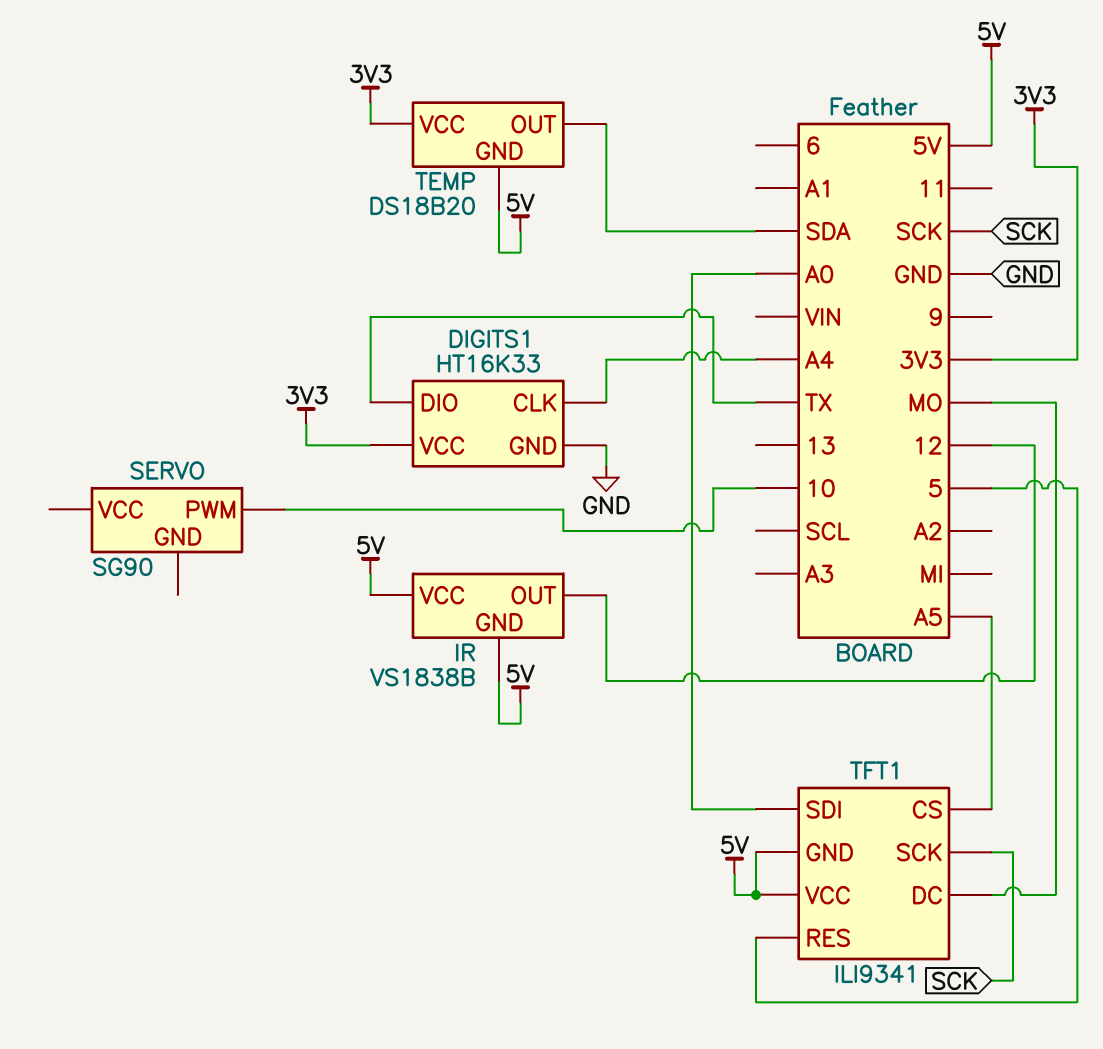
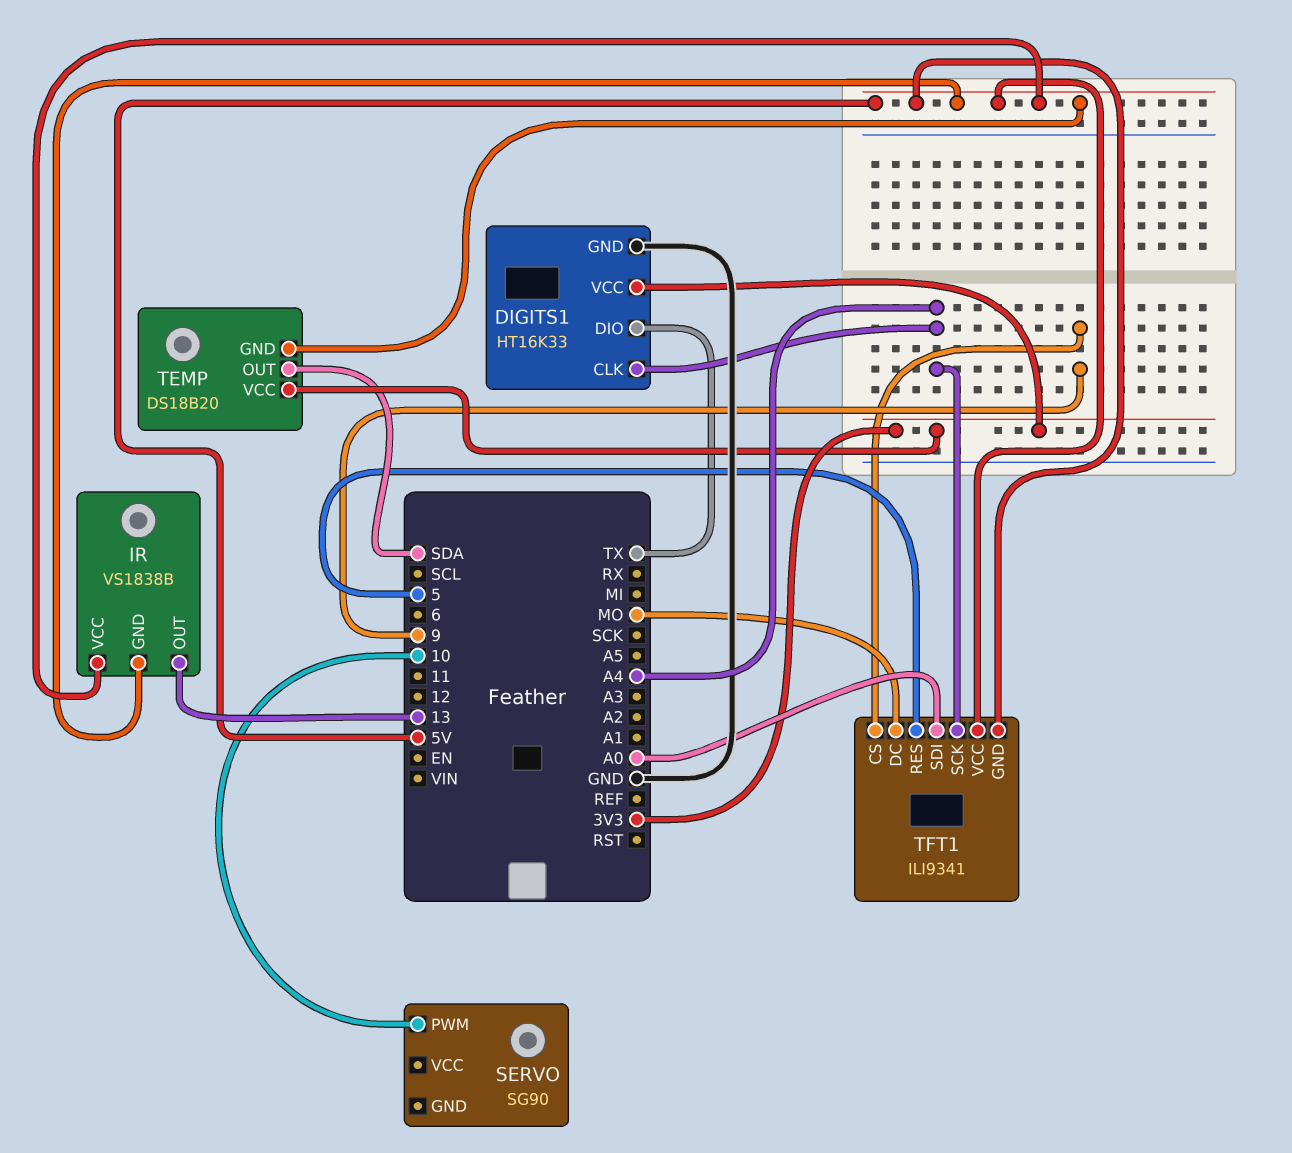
IR pin OUT: 12 -> 13
TFT1 pin CS: A5 -> 9
TFT1 pin SCK: SCK -> A4

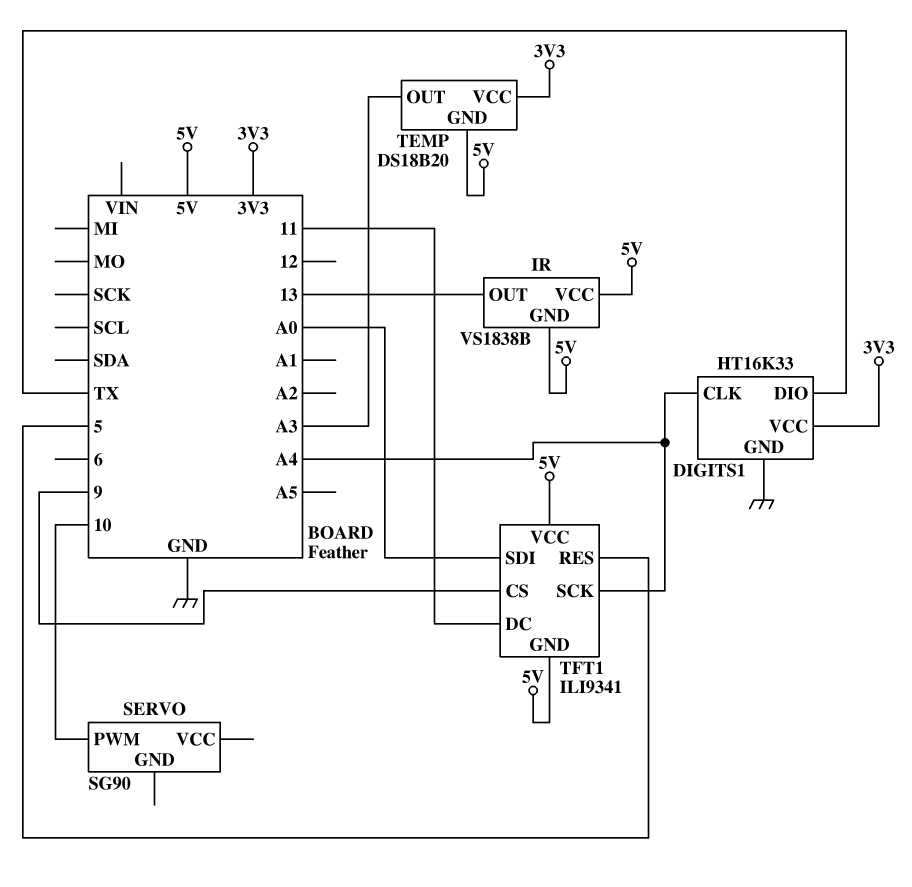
TEMP pin OUT: SDA -> A3
TFT1 pin DC: MO -> 11

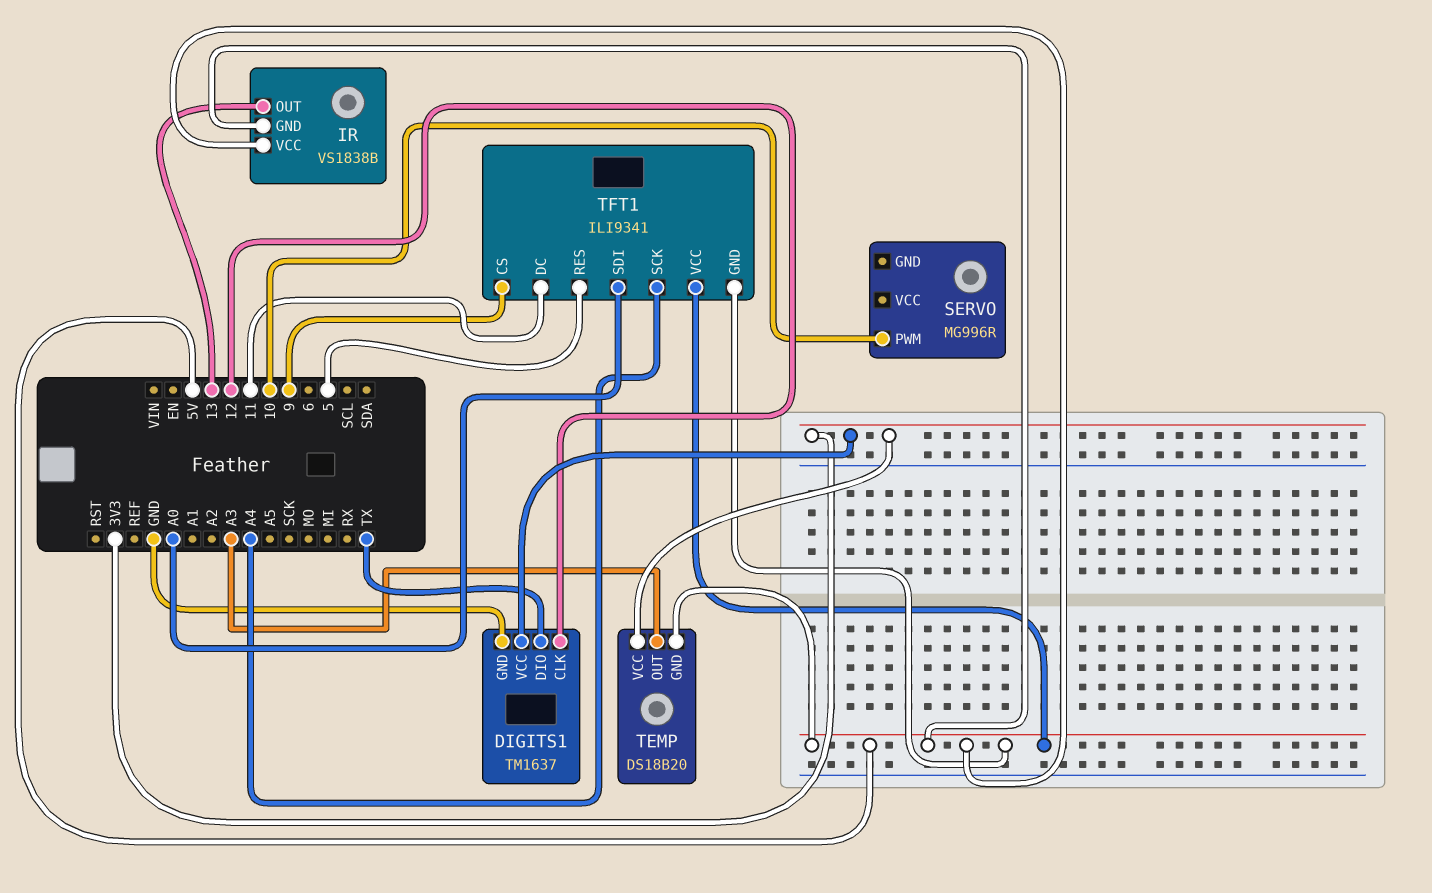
DIGITS1: HT16K33 -> TM1637
DIGITS1 pin CLK: A4 -> 12
SERVO: SG90 -> MG996R

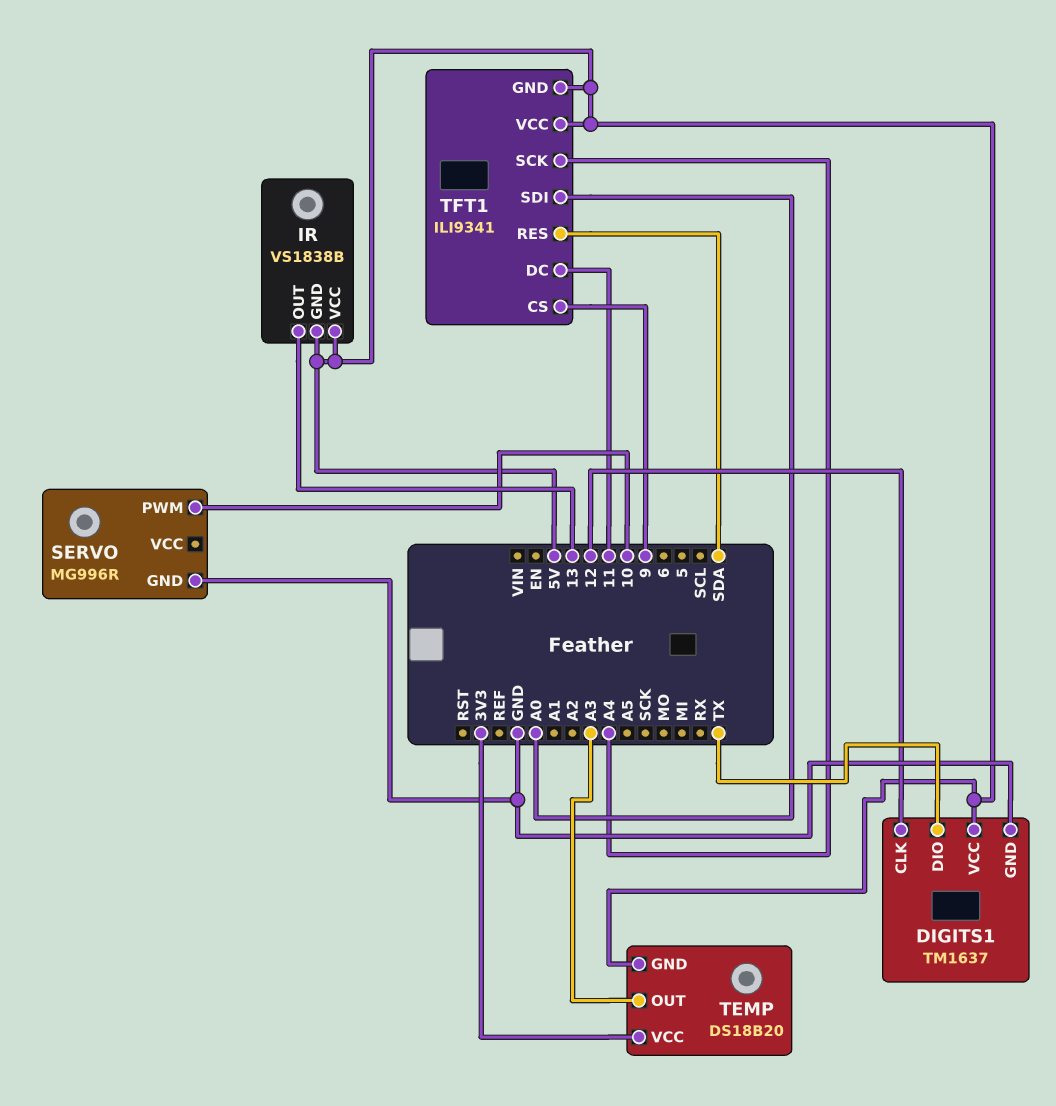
DIGITS1 pin VCC: 3V3 -> 5V
SERVO pin GND: none -> GND
TFT1 pin RES: 5 -> SDA

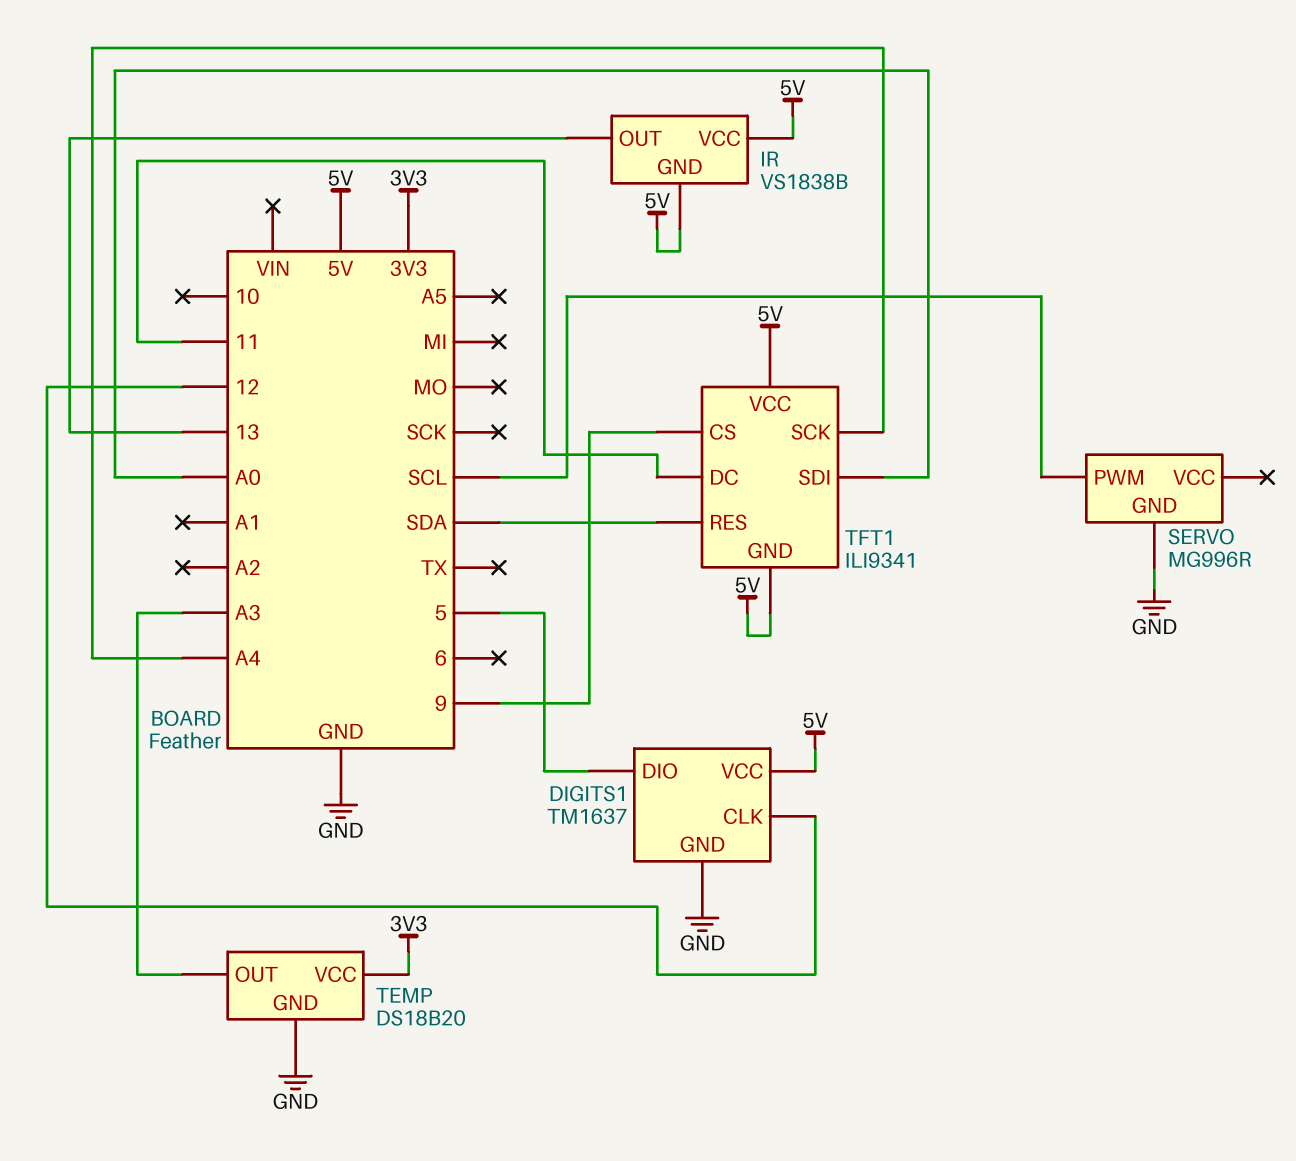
DIGITS1 pin DIO: TX -> 5
SERVO pin PWM: 10 -> SCL
TEMP pin GND: 5V -> GND

